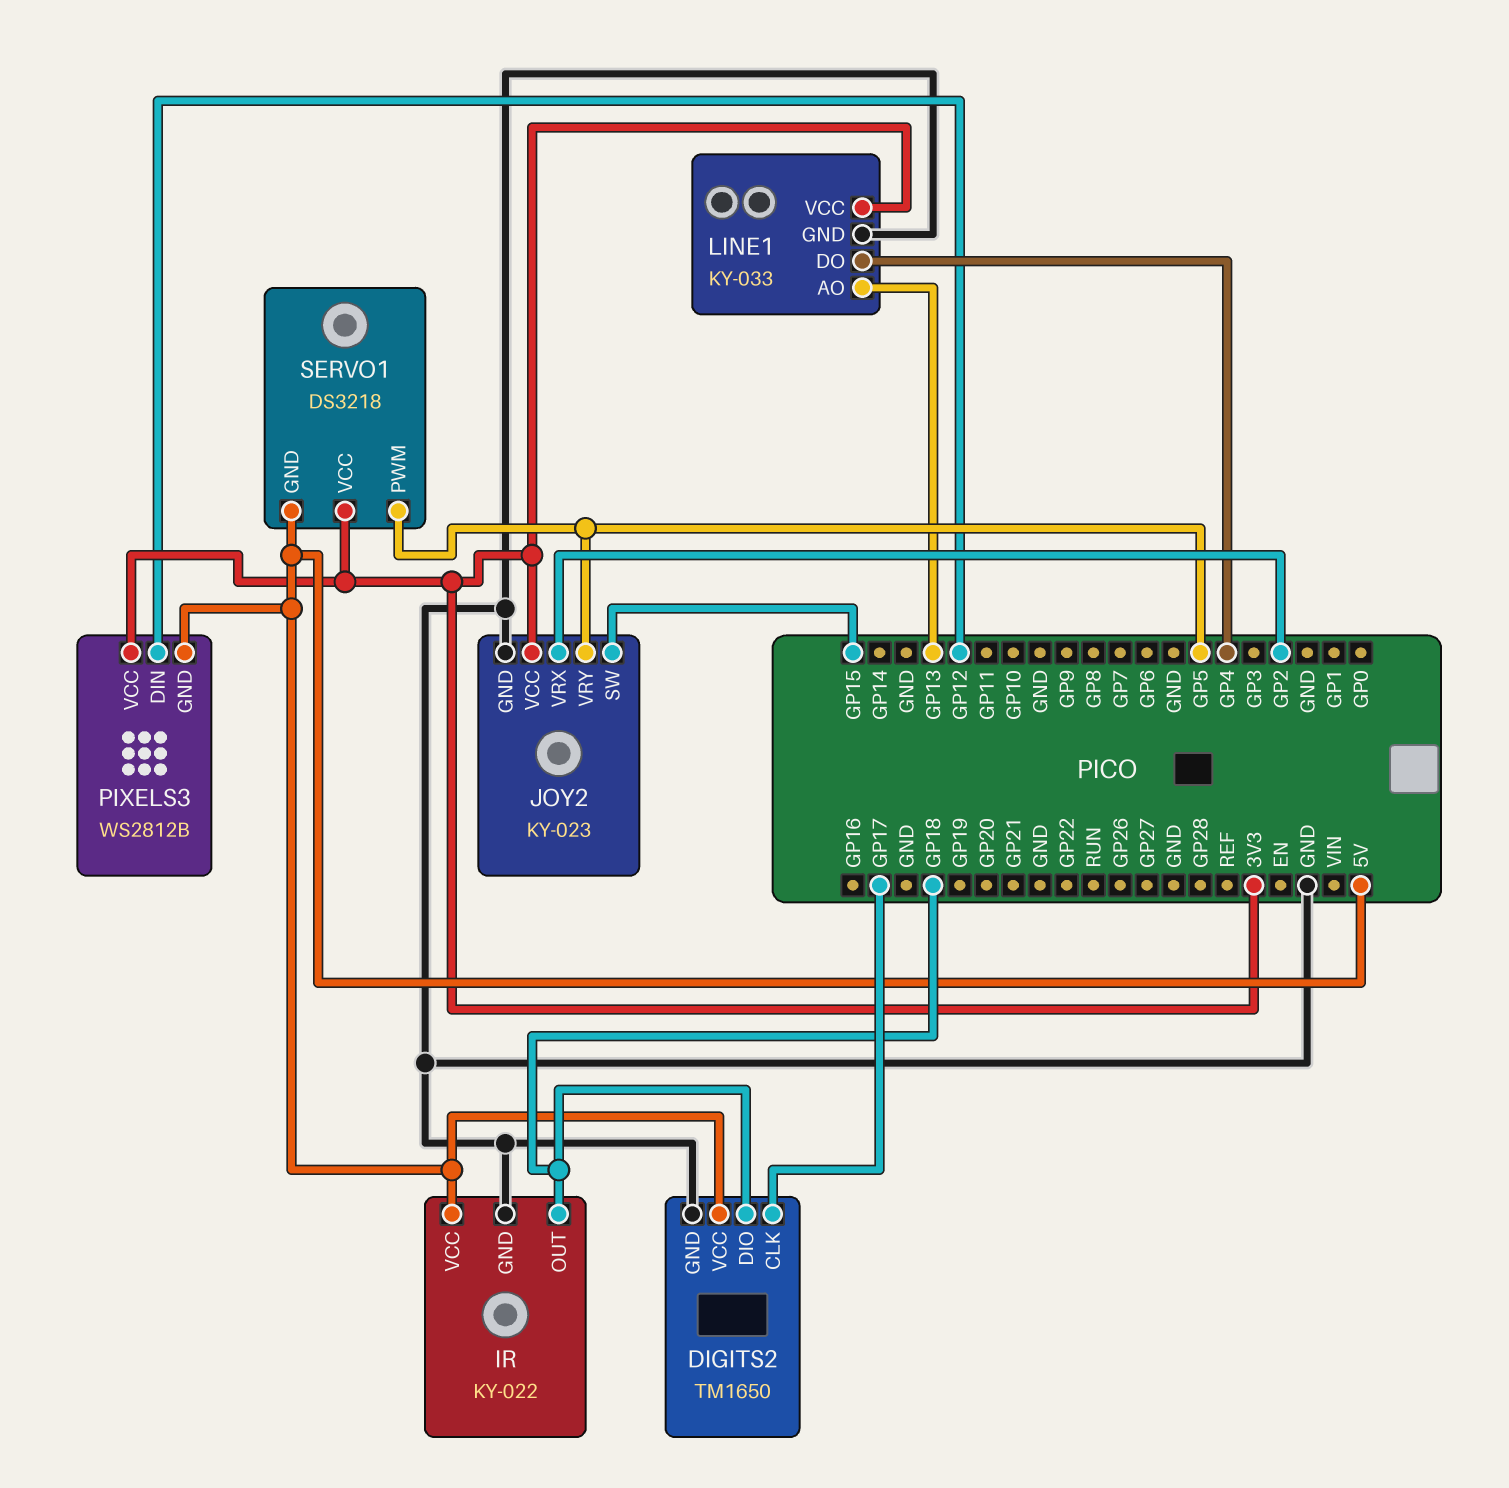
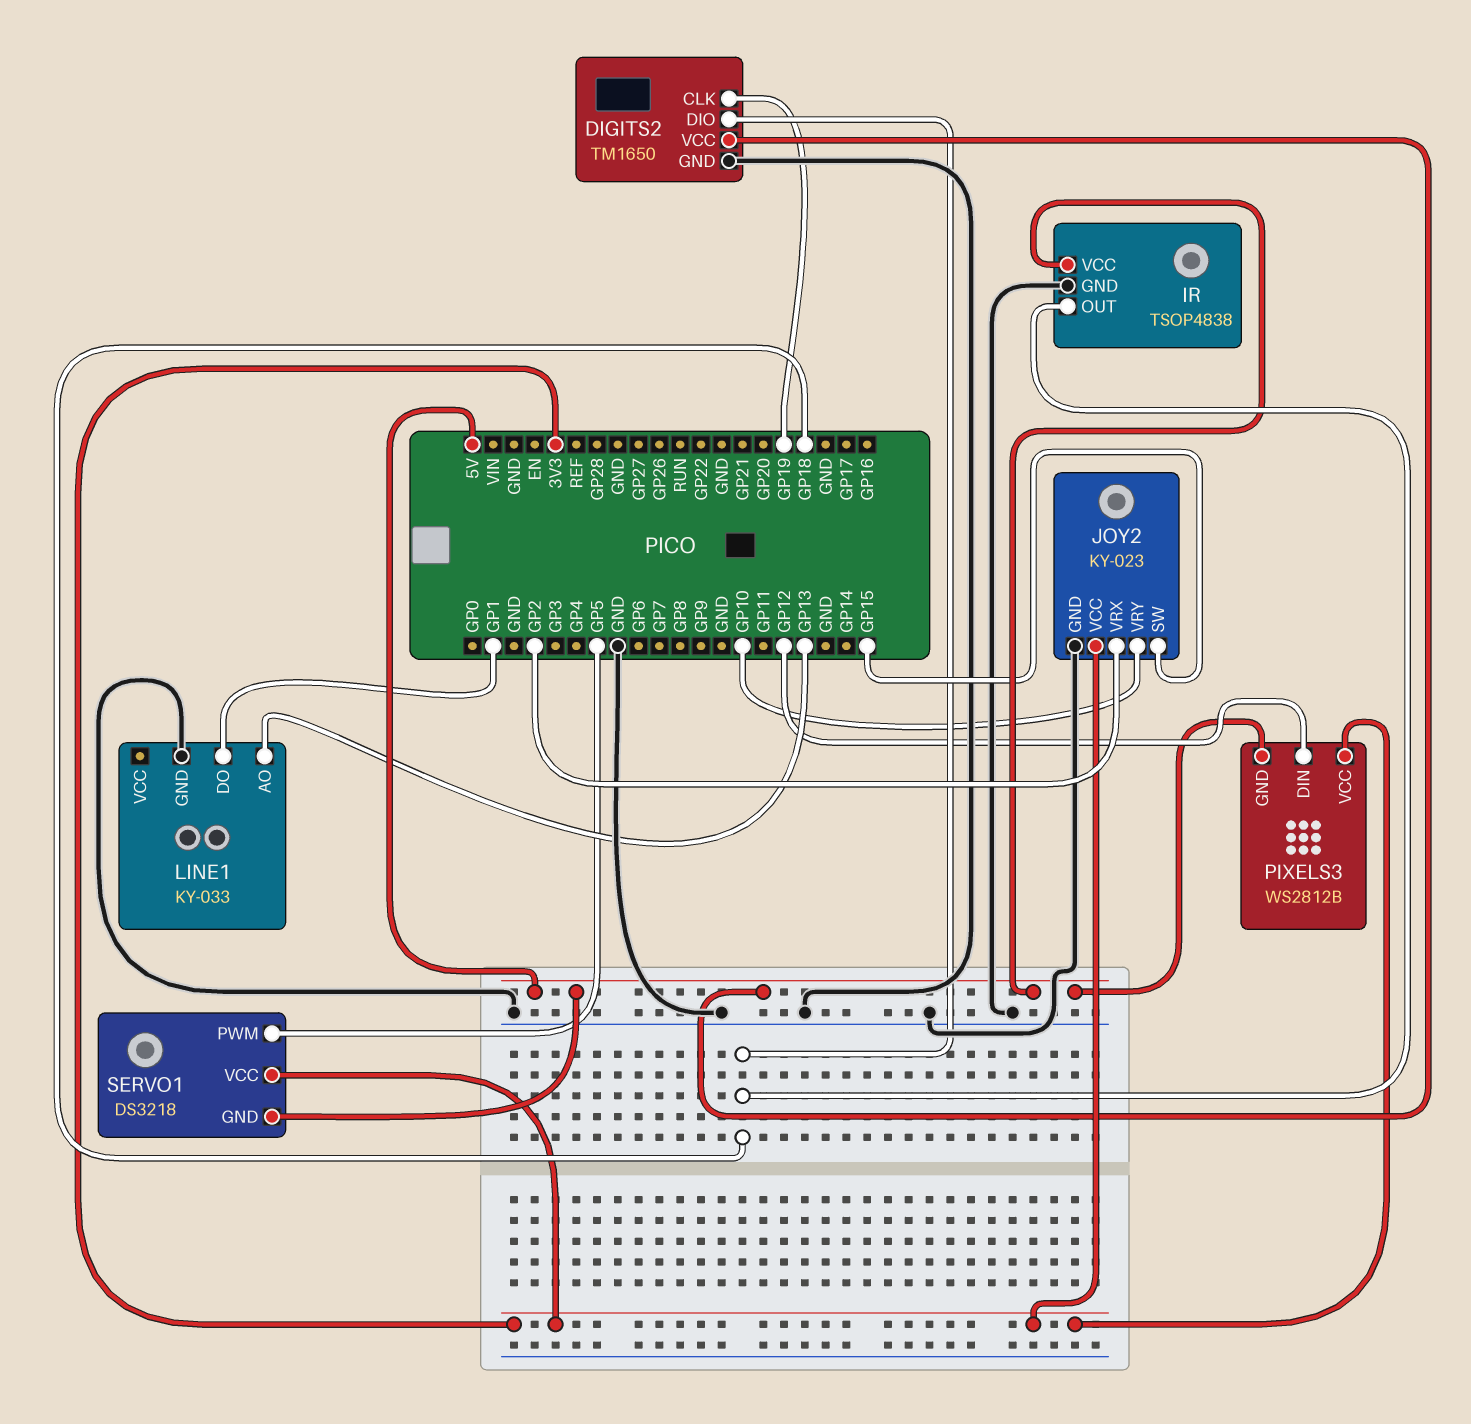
DIGITS2 pin CLK: GP17 -> GP19
IR: KY-022 -> TSOP4838
JOY2 pin VRY: GP5 -> GP10
LINE1 pin DO: GP4 -> GP1
LINE1 pin VCC: 3V3 -> none

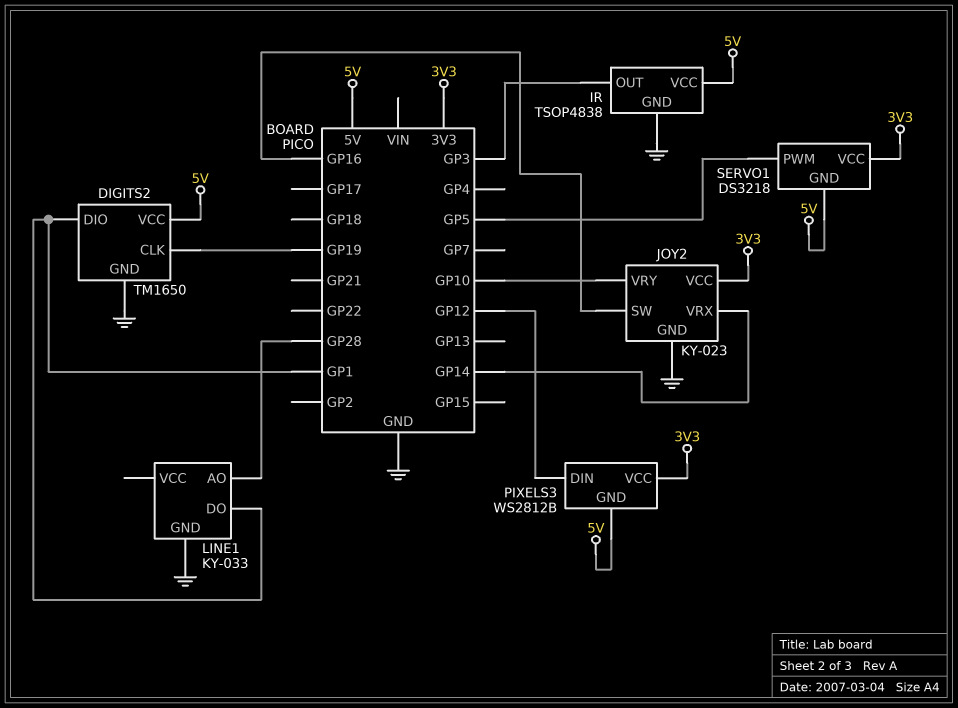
DIGITS2 pin DIO: GP18 -> GP1
IR pin OUT: GP18 -> GP3
JOY2 pin SW: GP15 -> GP16
JOY2 pin VRX: GP2 -> GP14
LINE1 pin AO: GP13 -> GP28

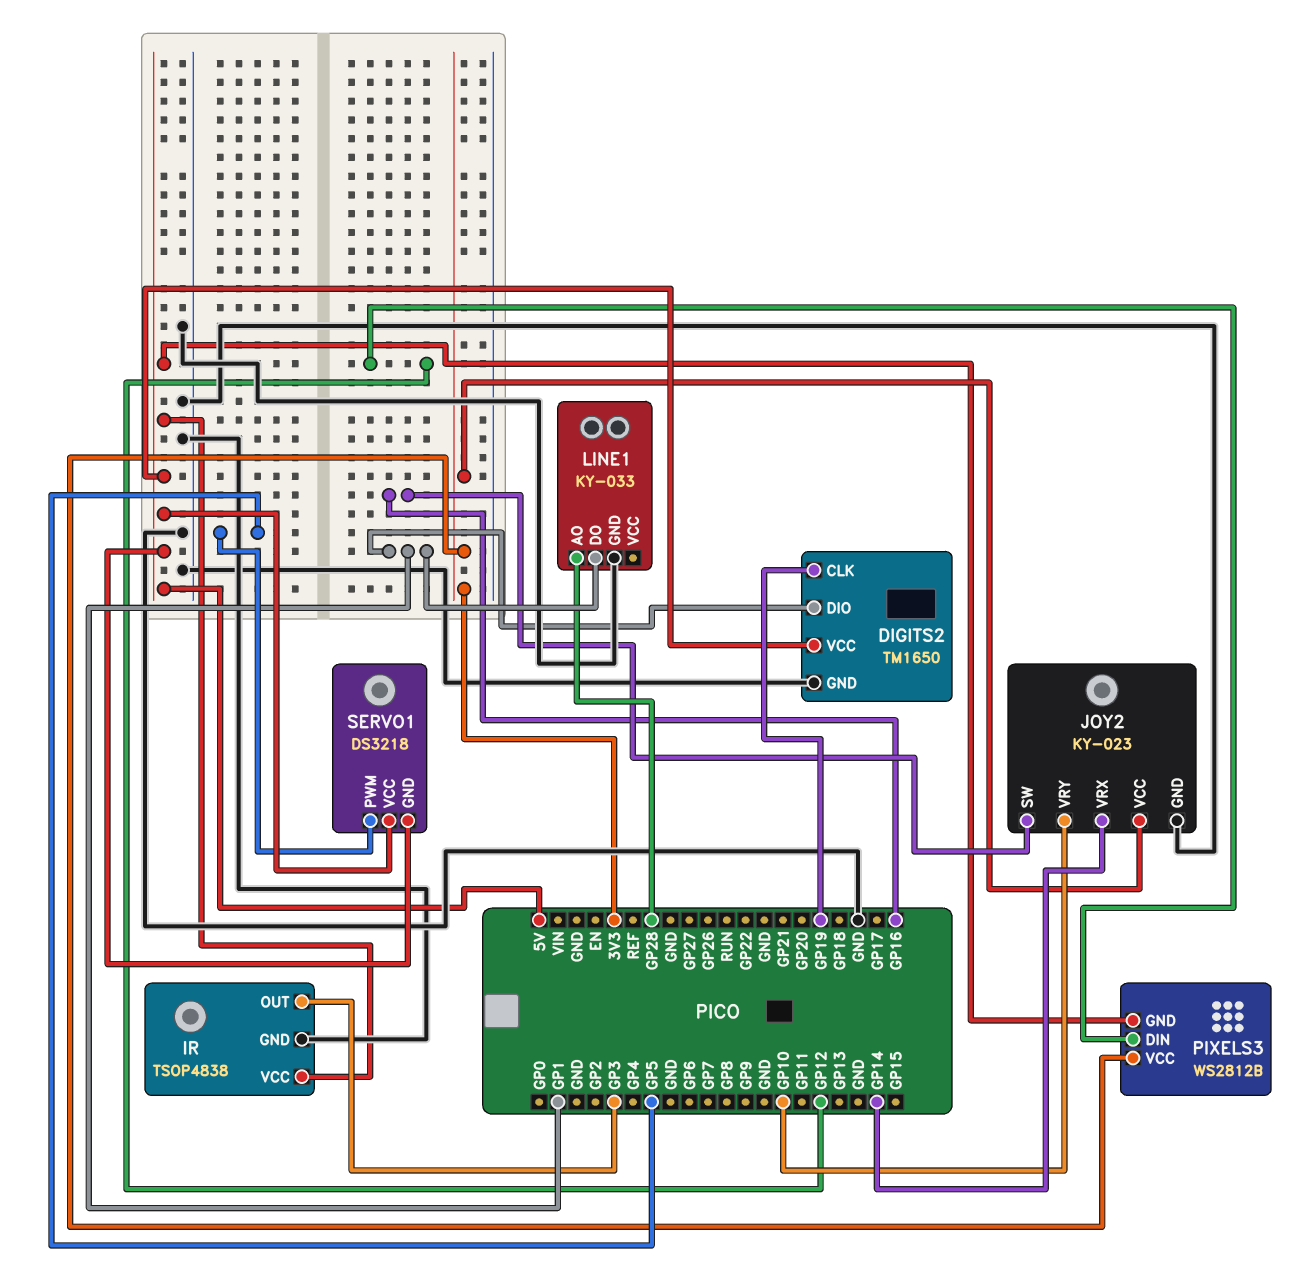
SERVO1 pin VCC: 3V3 -> 5V

